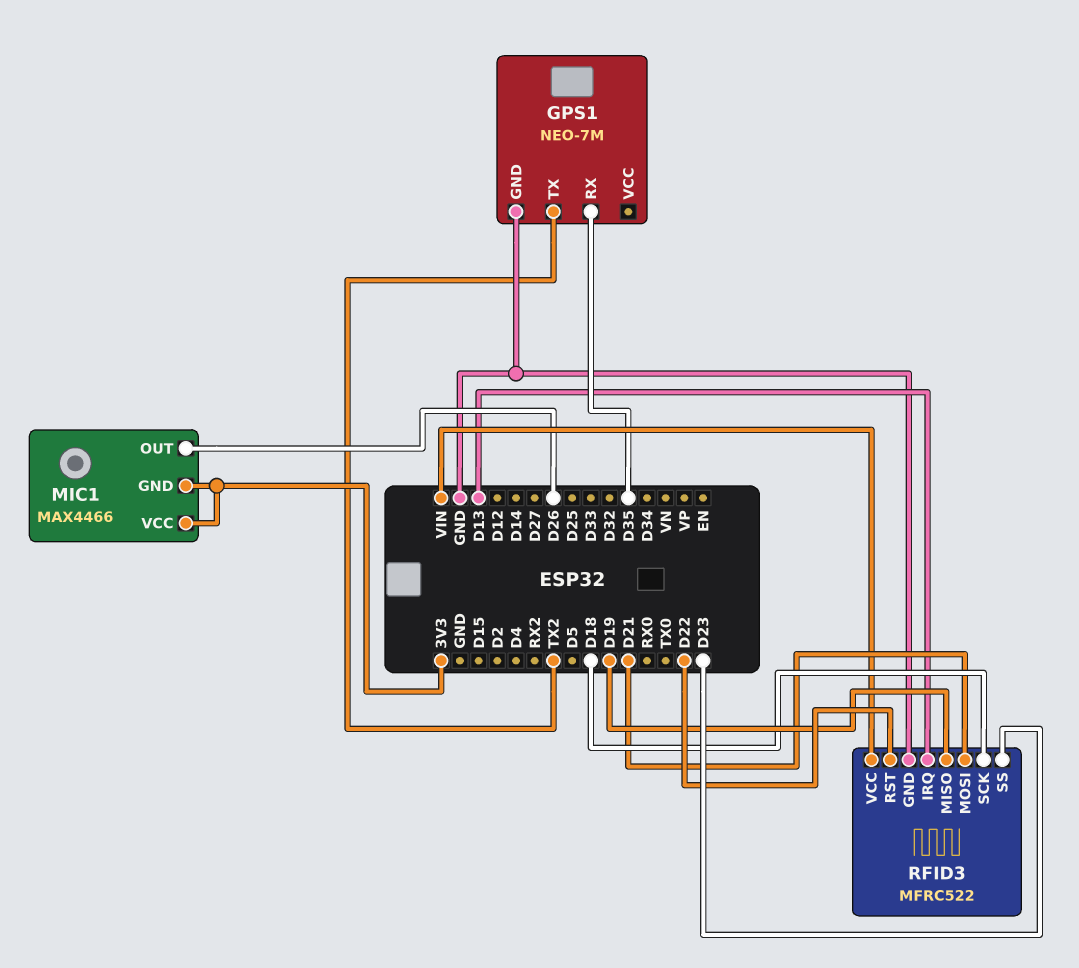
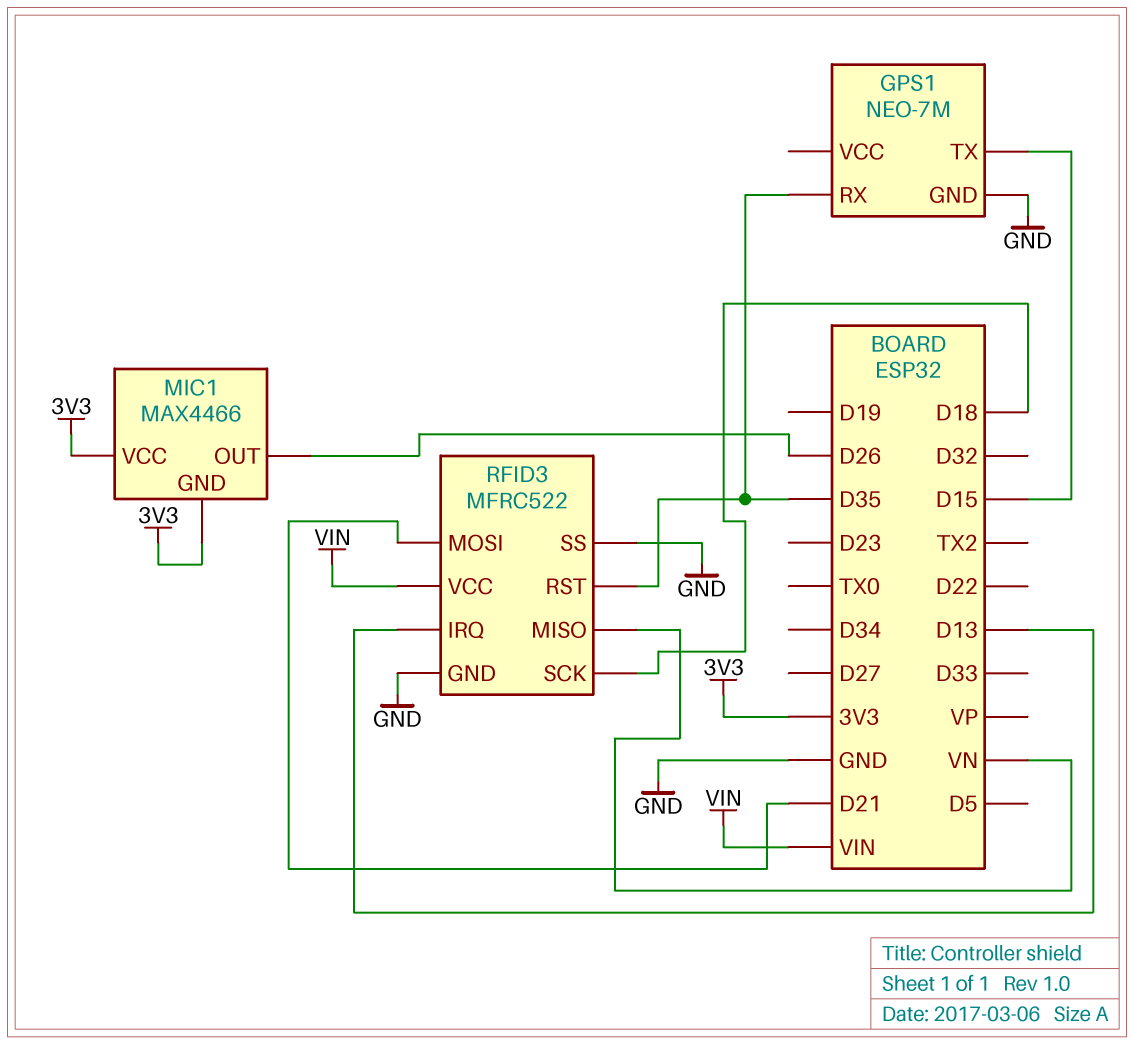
GPS1 pin TX: TX2 -> D15
RFID3 pin MISO: D19 -> VN
RFID3 pin RST: D22 -> D35
RFID3 pin SS: D23 -> GND

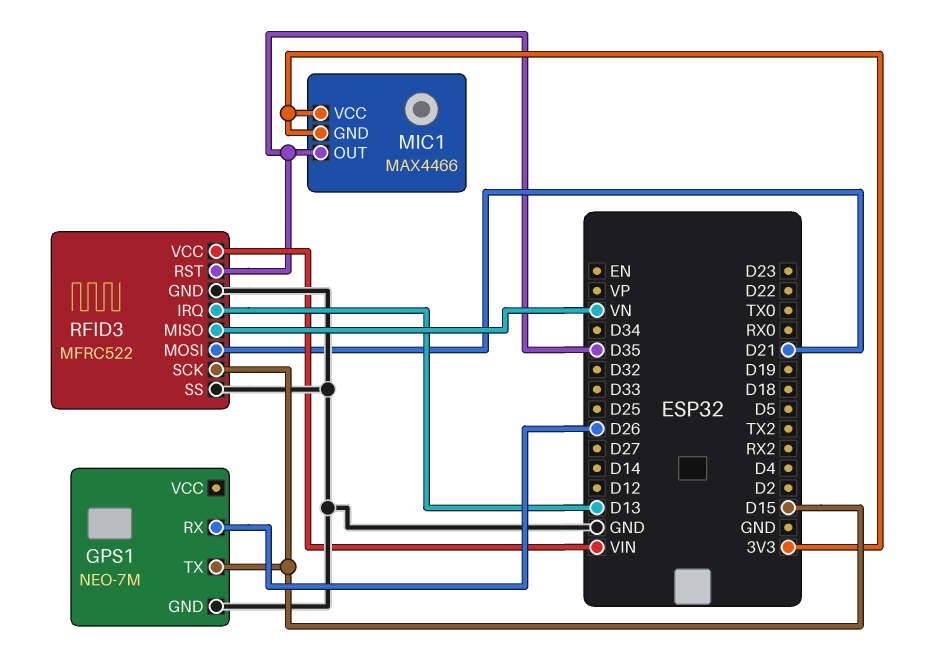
GPS1 pin RX: D35 -> D26
MIC1 pin OUT: D26 -> D35
RFID3 pin SCK: D18 -> D15

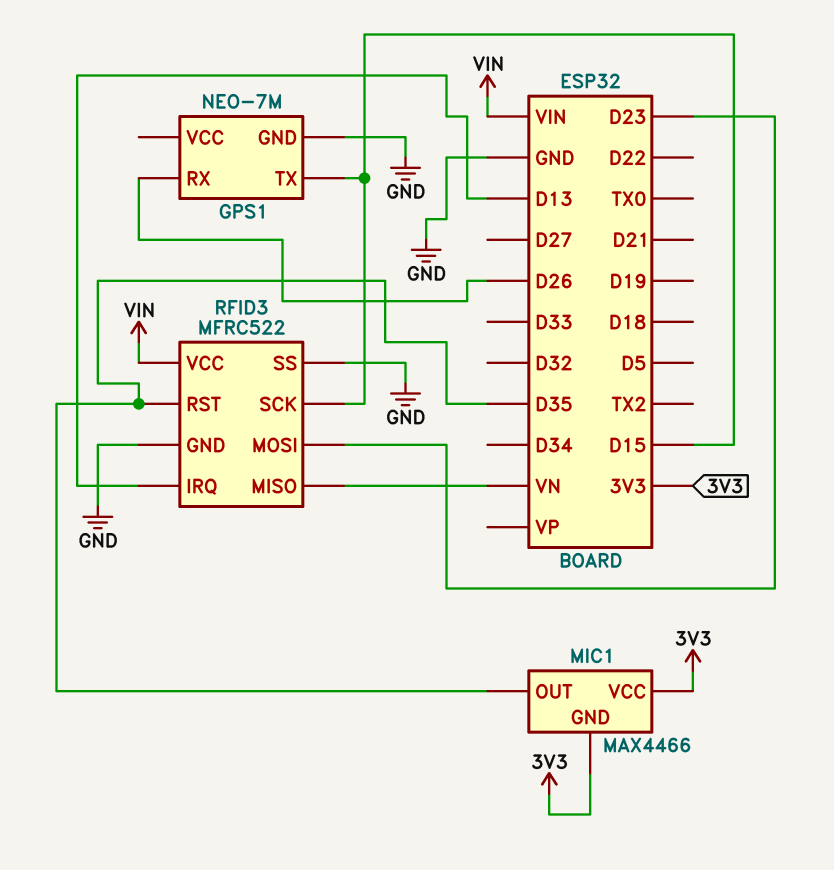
RFID3 pin MOSI: D21 -> D23

